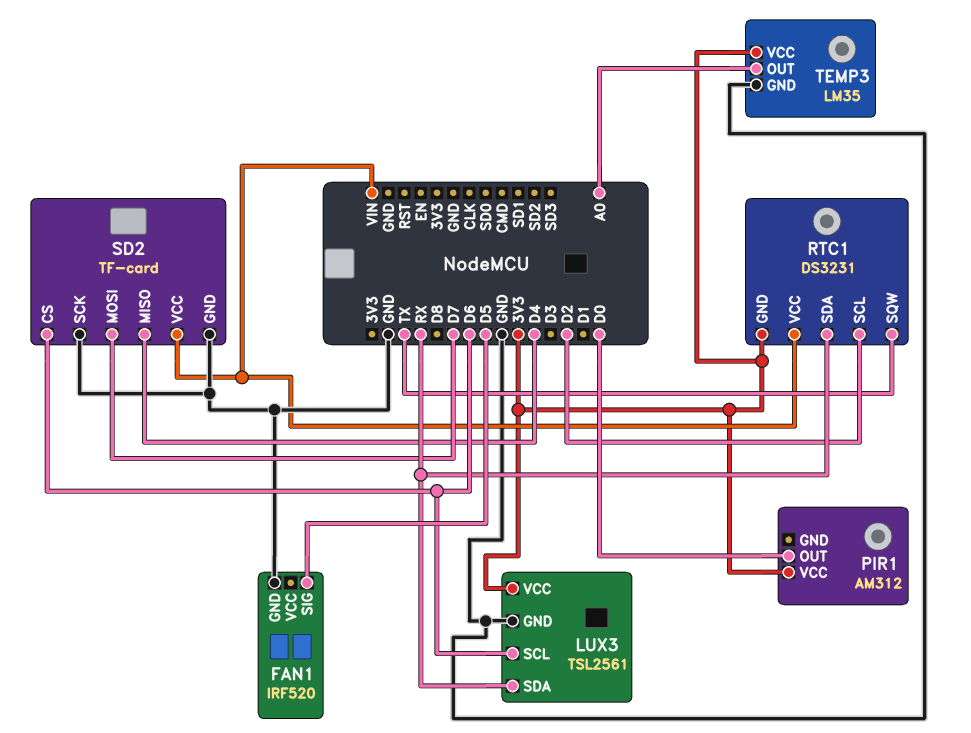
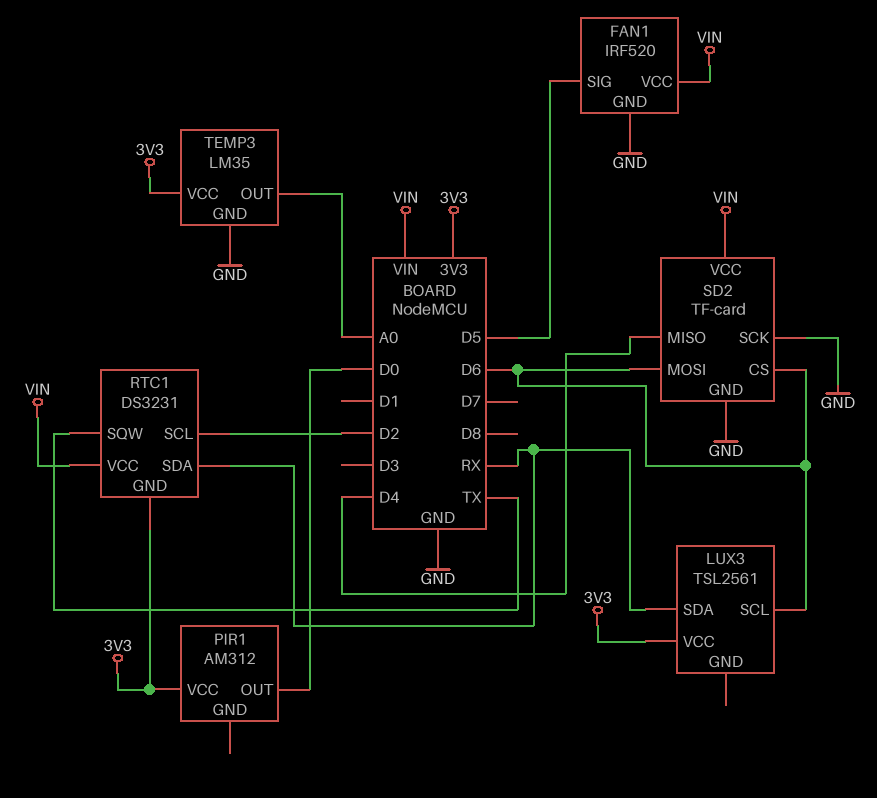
FAN1 pin VCC: none -> VIN
LUX3 pin GND: GND -> none
SD2 pin MOSI: D7 -> D6

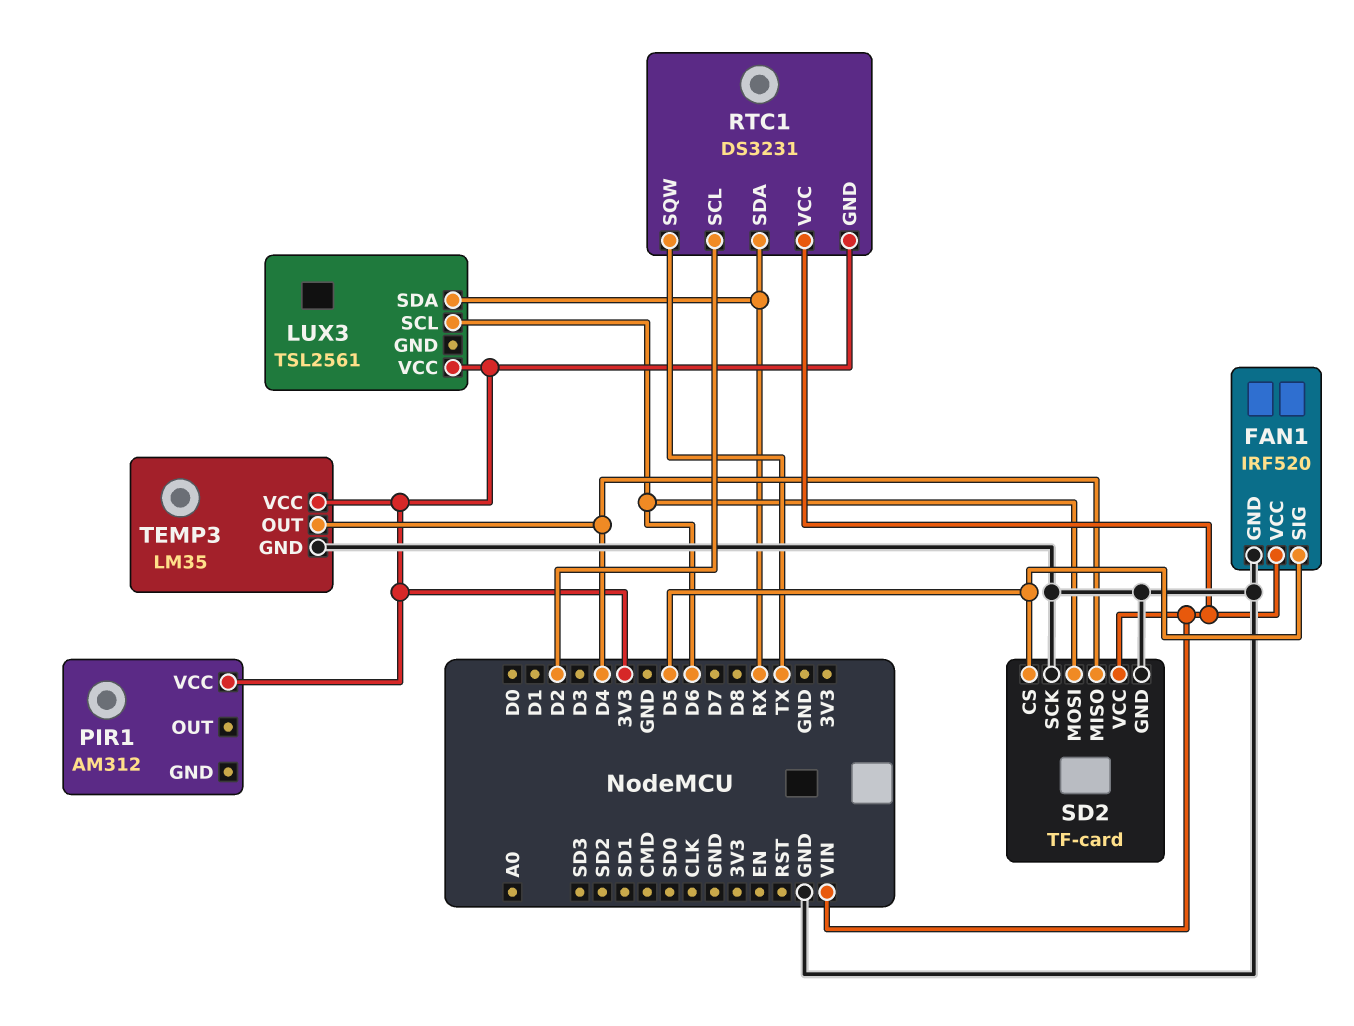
PIR1 pin OUT: D0 -> none
SD2 pin CS: D6 -> D5
TEMP3 pin OUT: A0 -> D4

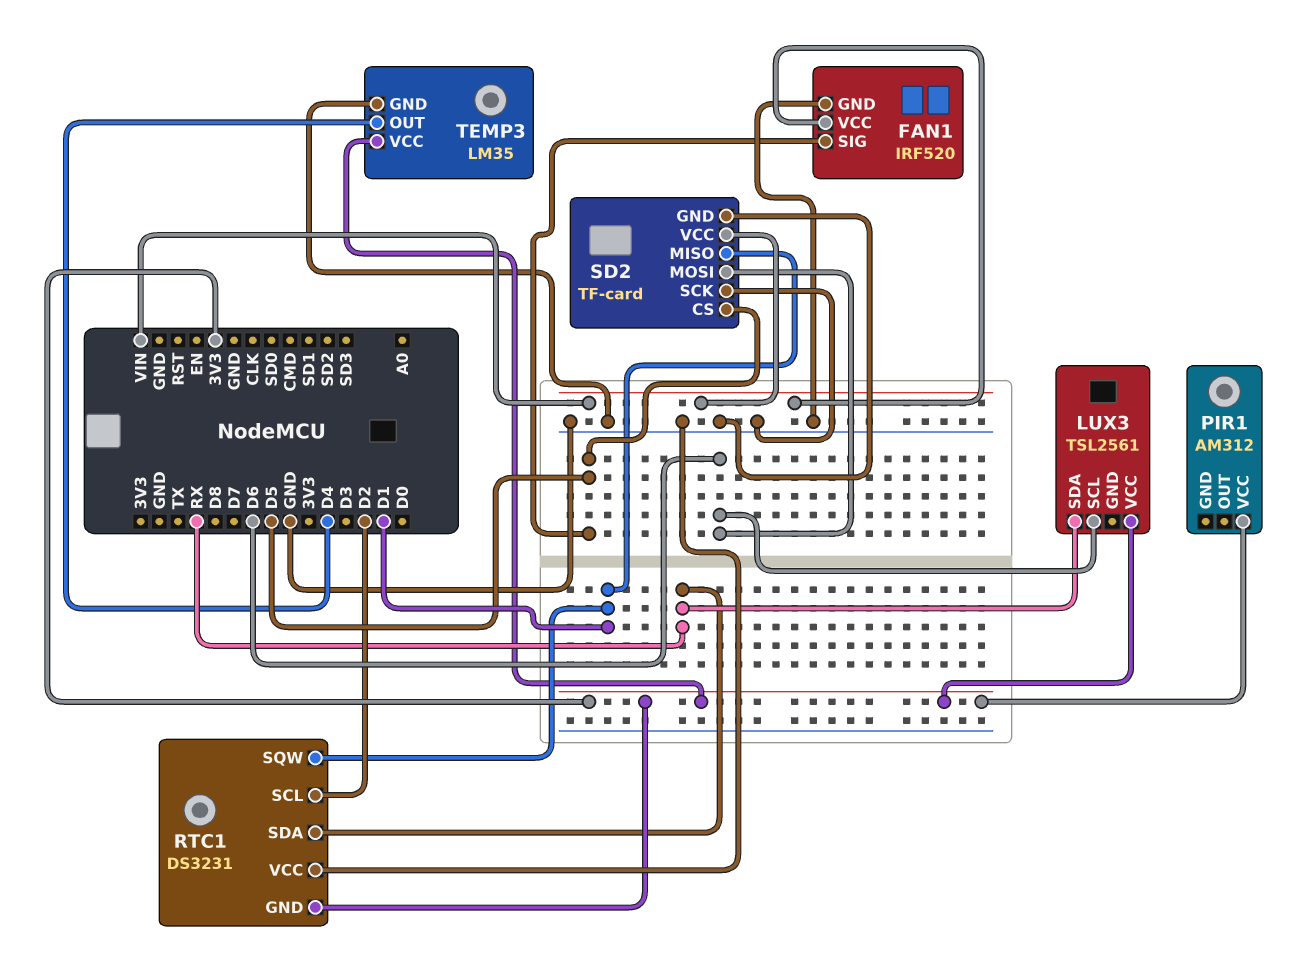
RTC1 pin SQW: TX -> D1
RTC1 pin VCC: VIN -> GND
SD2 pin MISO: D4 -> D1

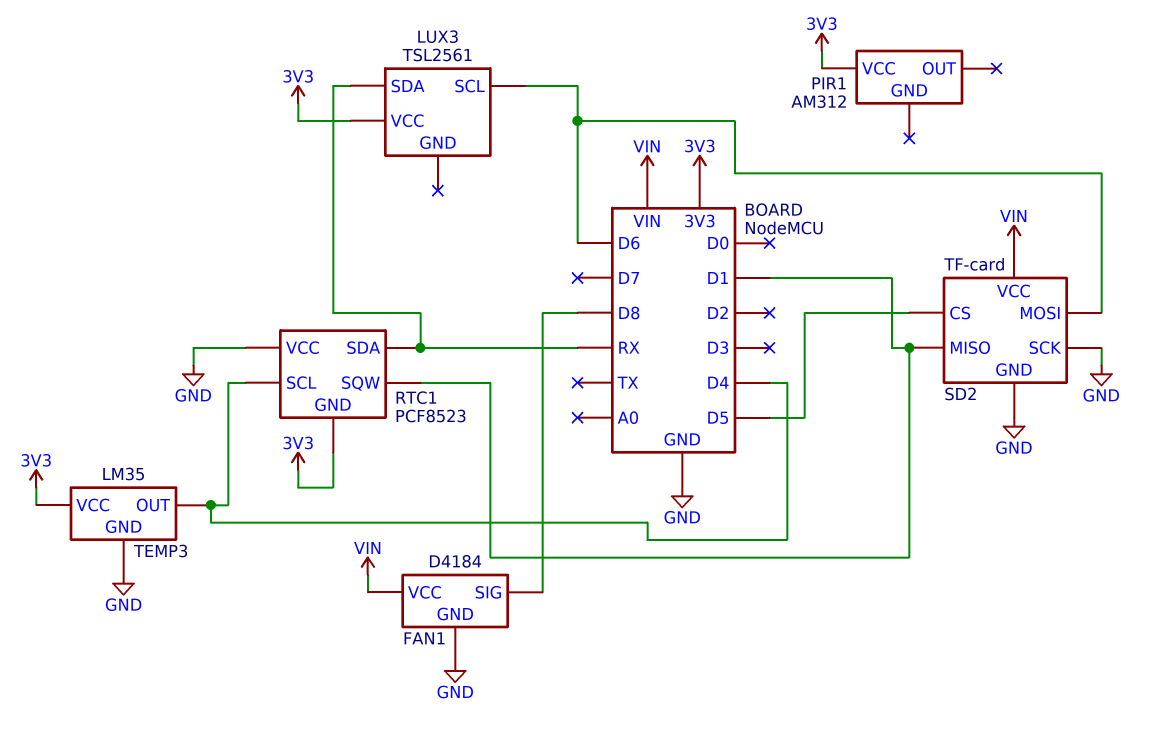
FAN1: IRF520 -> D4184
FAN1 pin SIG: D5 -> D8
RTC1: DS3231 -> PCF8523
RTC1 pin SCL: D2 -> D4

